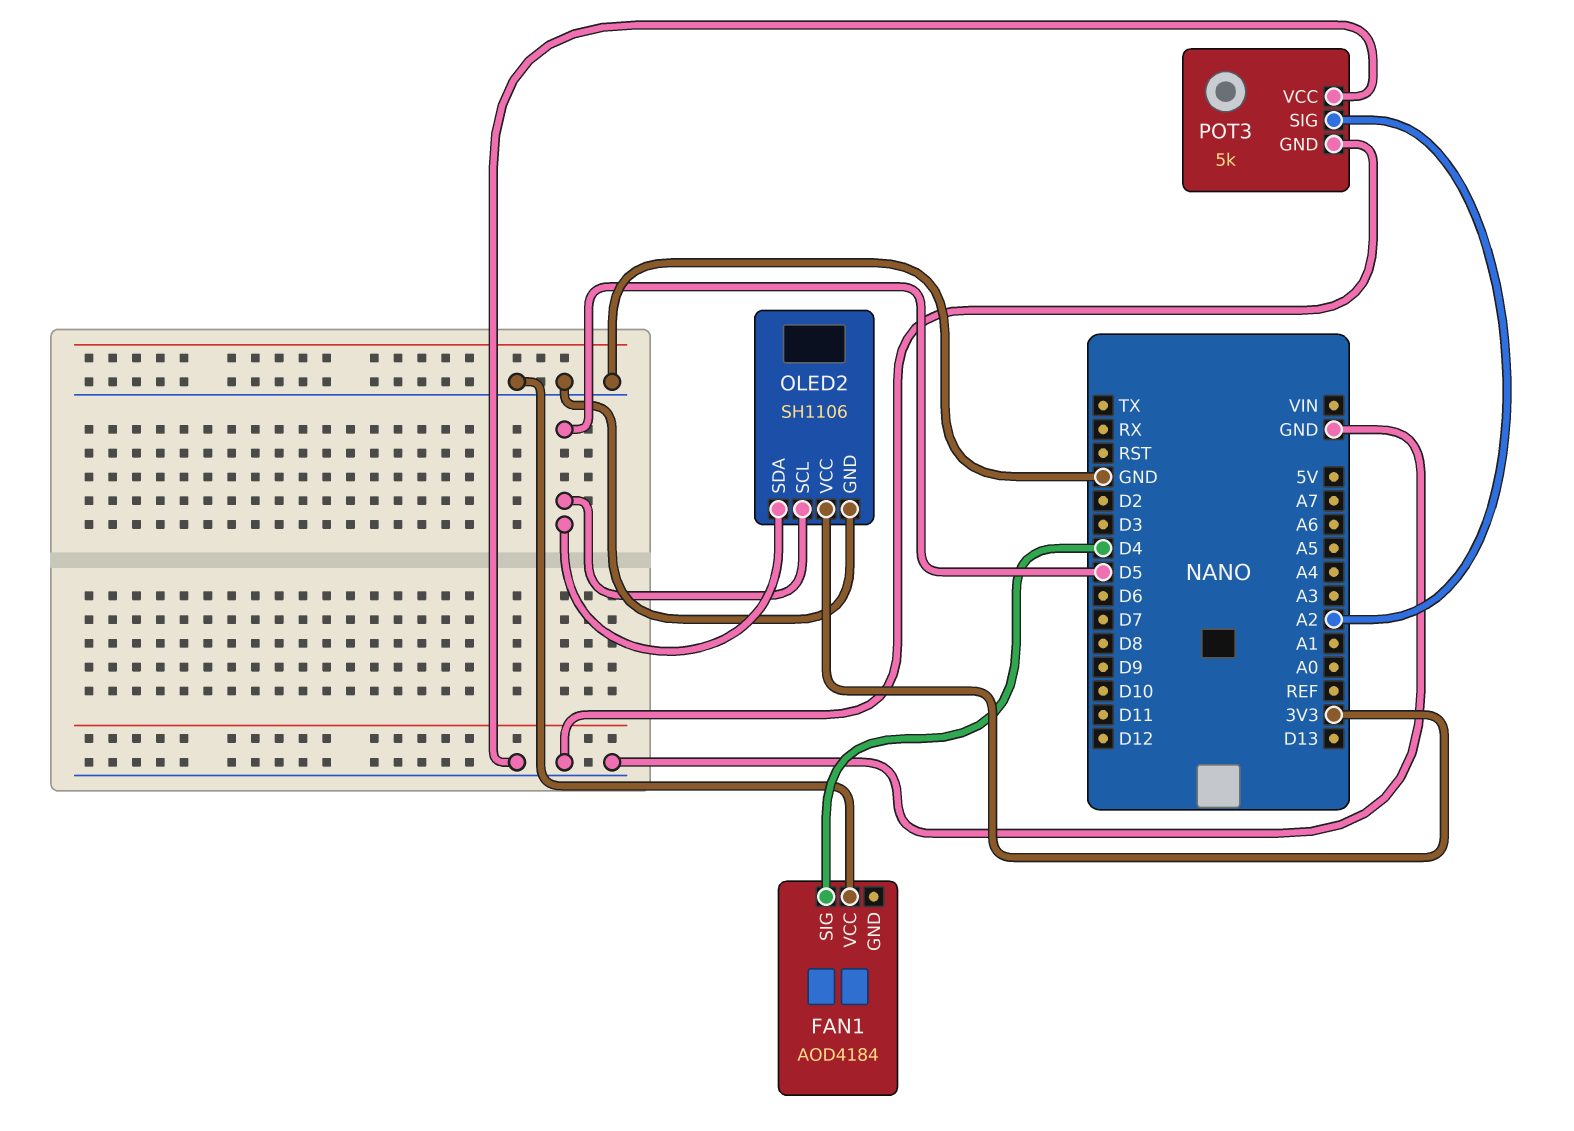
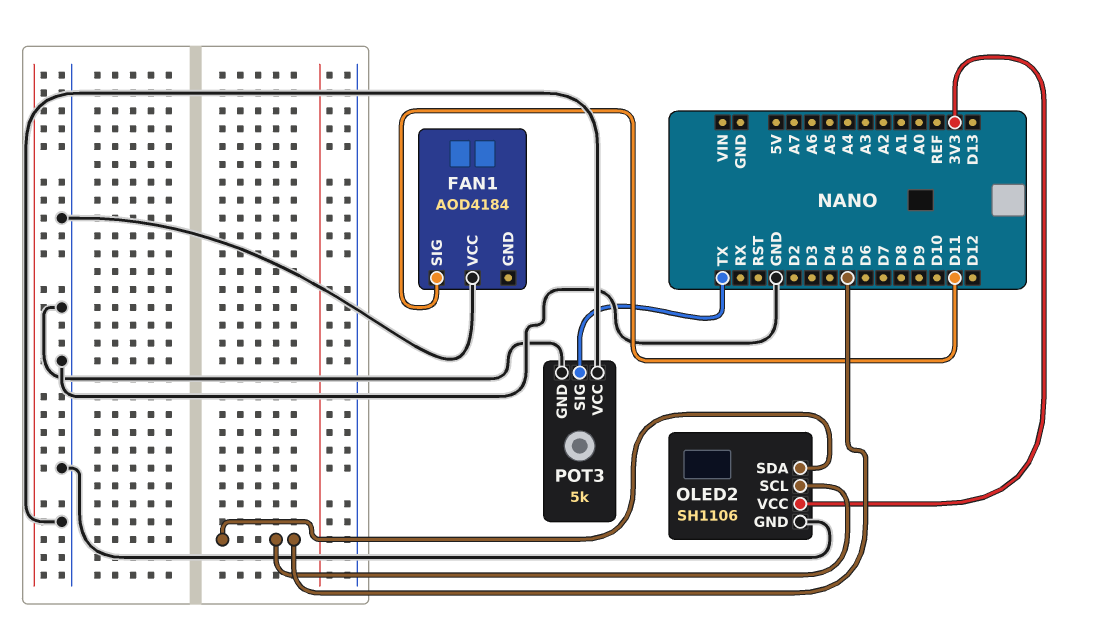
FAN1 pin SIG: D4 -> D11
POT3 pin SIG: A2 -> TX

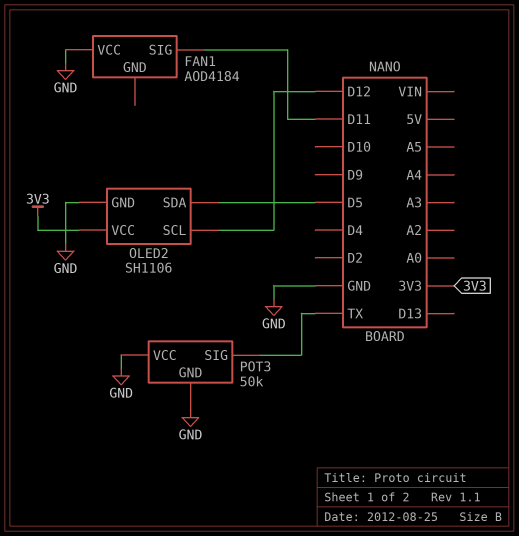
OLED2 pin SCL: D5 -> D12
POT3: 5k -> 50k

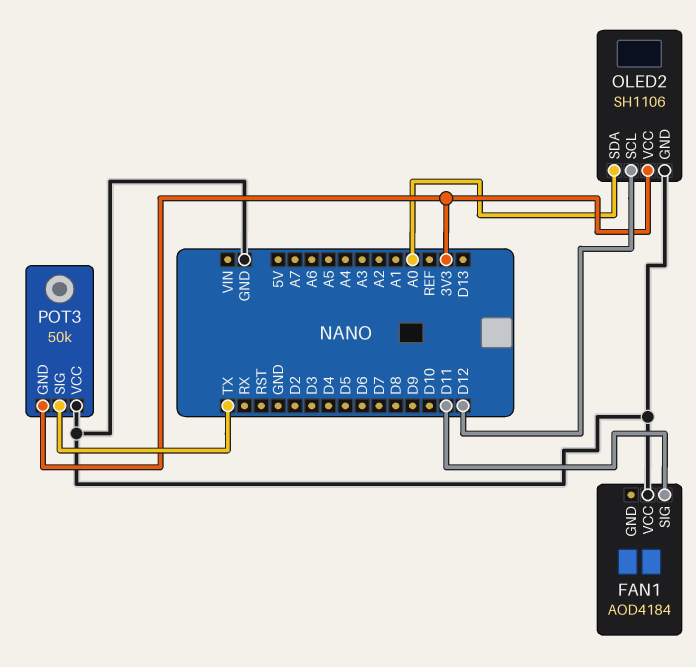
OLED2 pin SDA: D5 -> A0
POT3 pin GND: GND -> 3V3

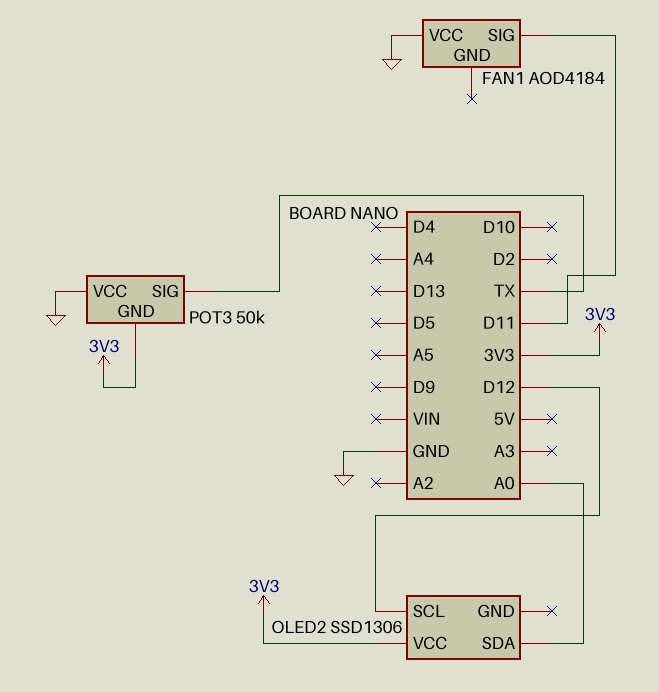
OLED2: SH1106 -> SSD1306
OLED2 pin GND: GND -> none

